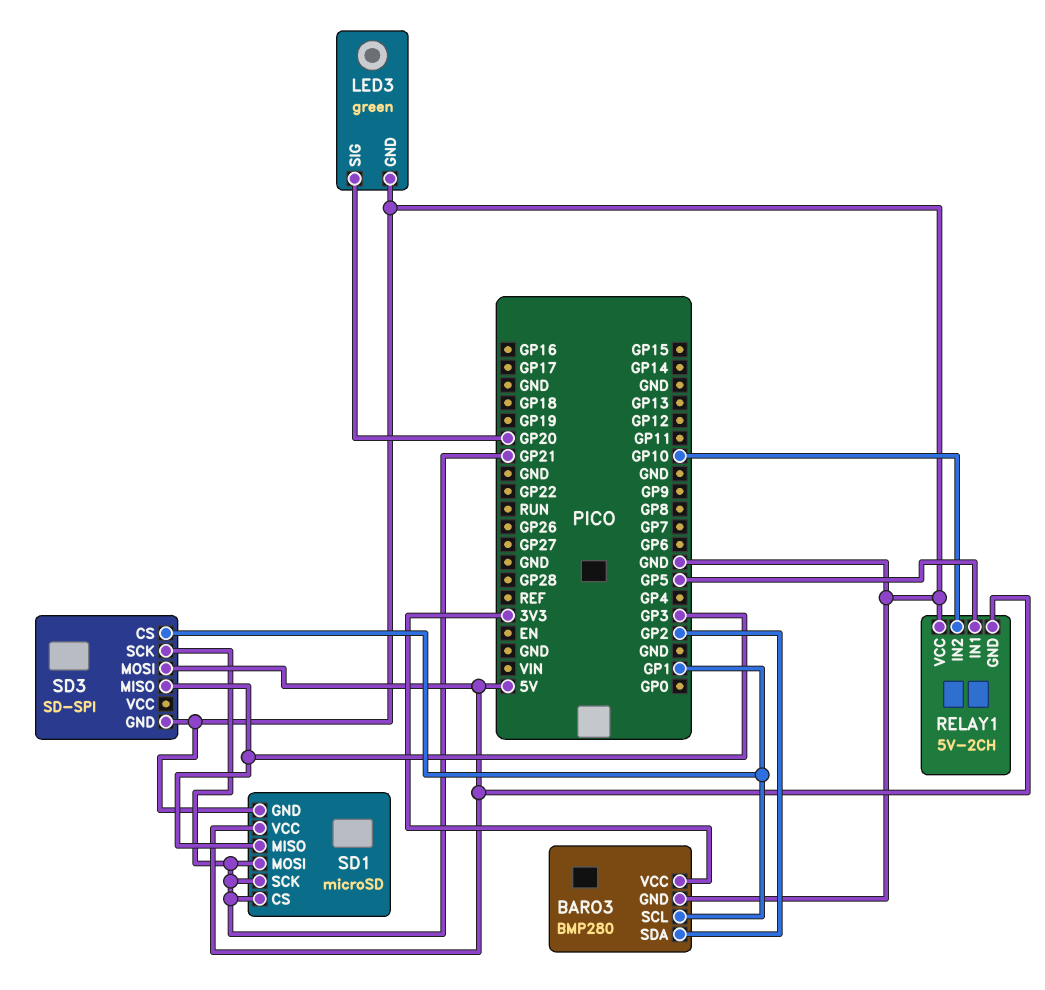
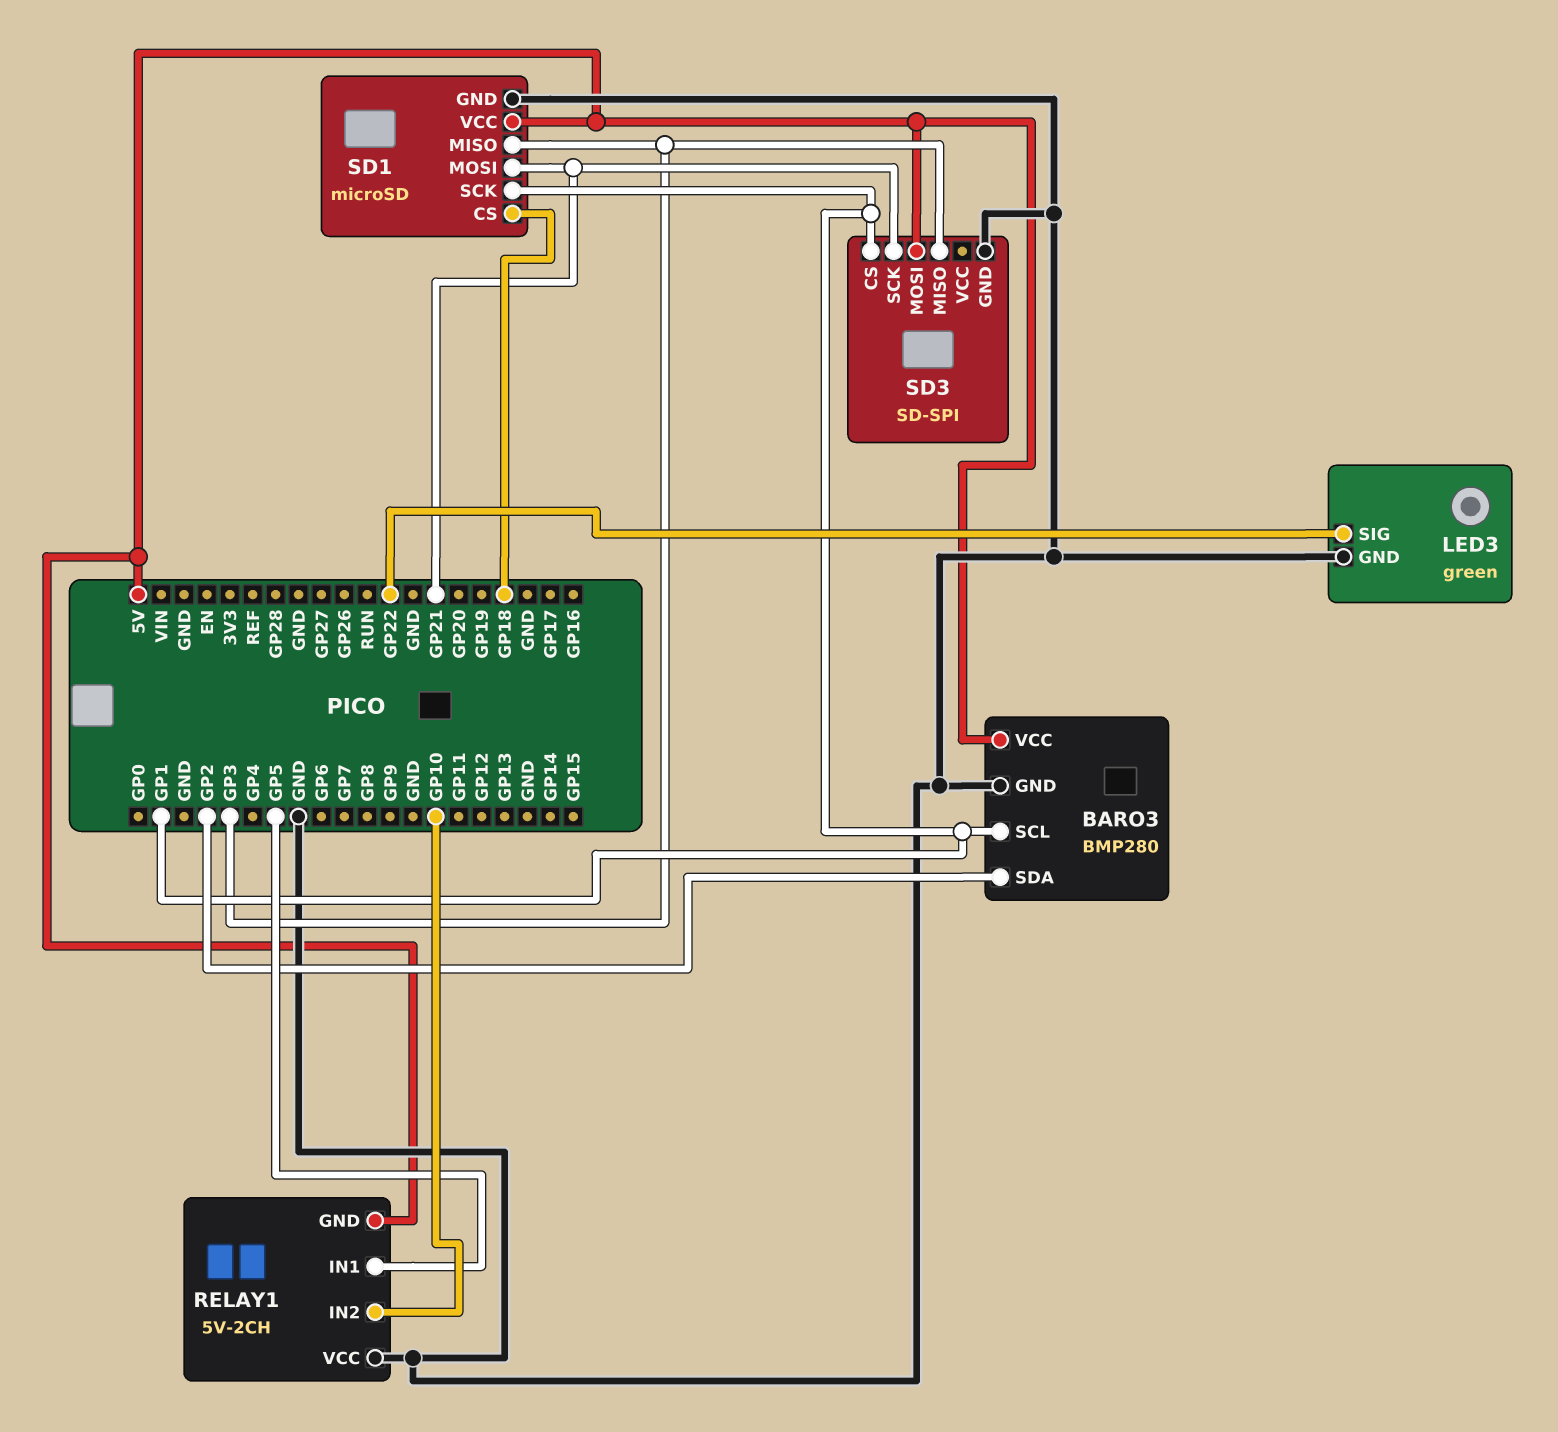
BARO3 pin VCC: 3V3 -> 5V
LED3 pin SIG: GP20 -> GP22
SD1 pin CS: GP21 -> GP18
SD1 pin SCK: GP21 -> GP1

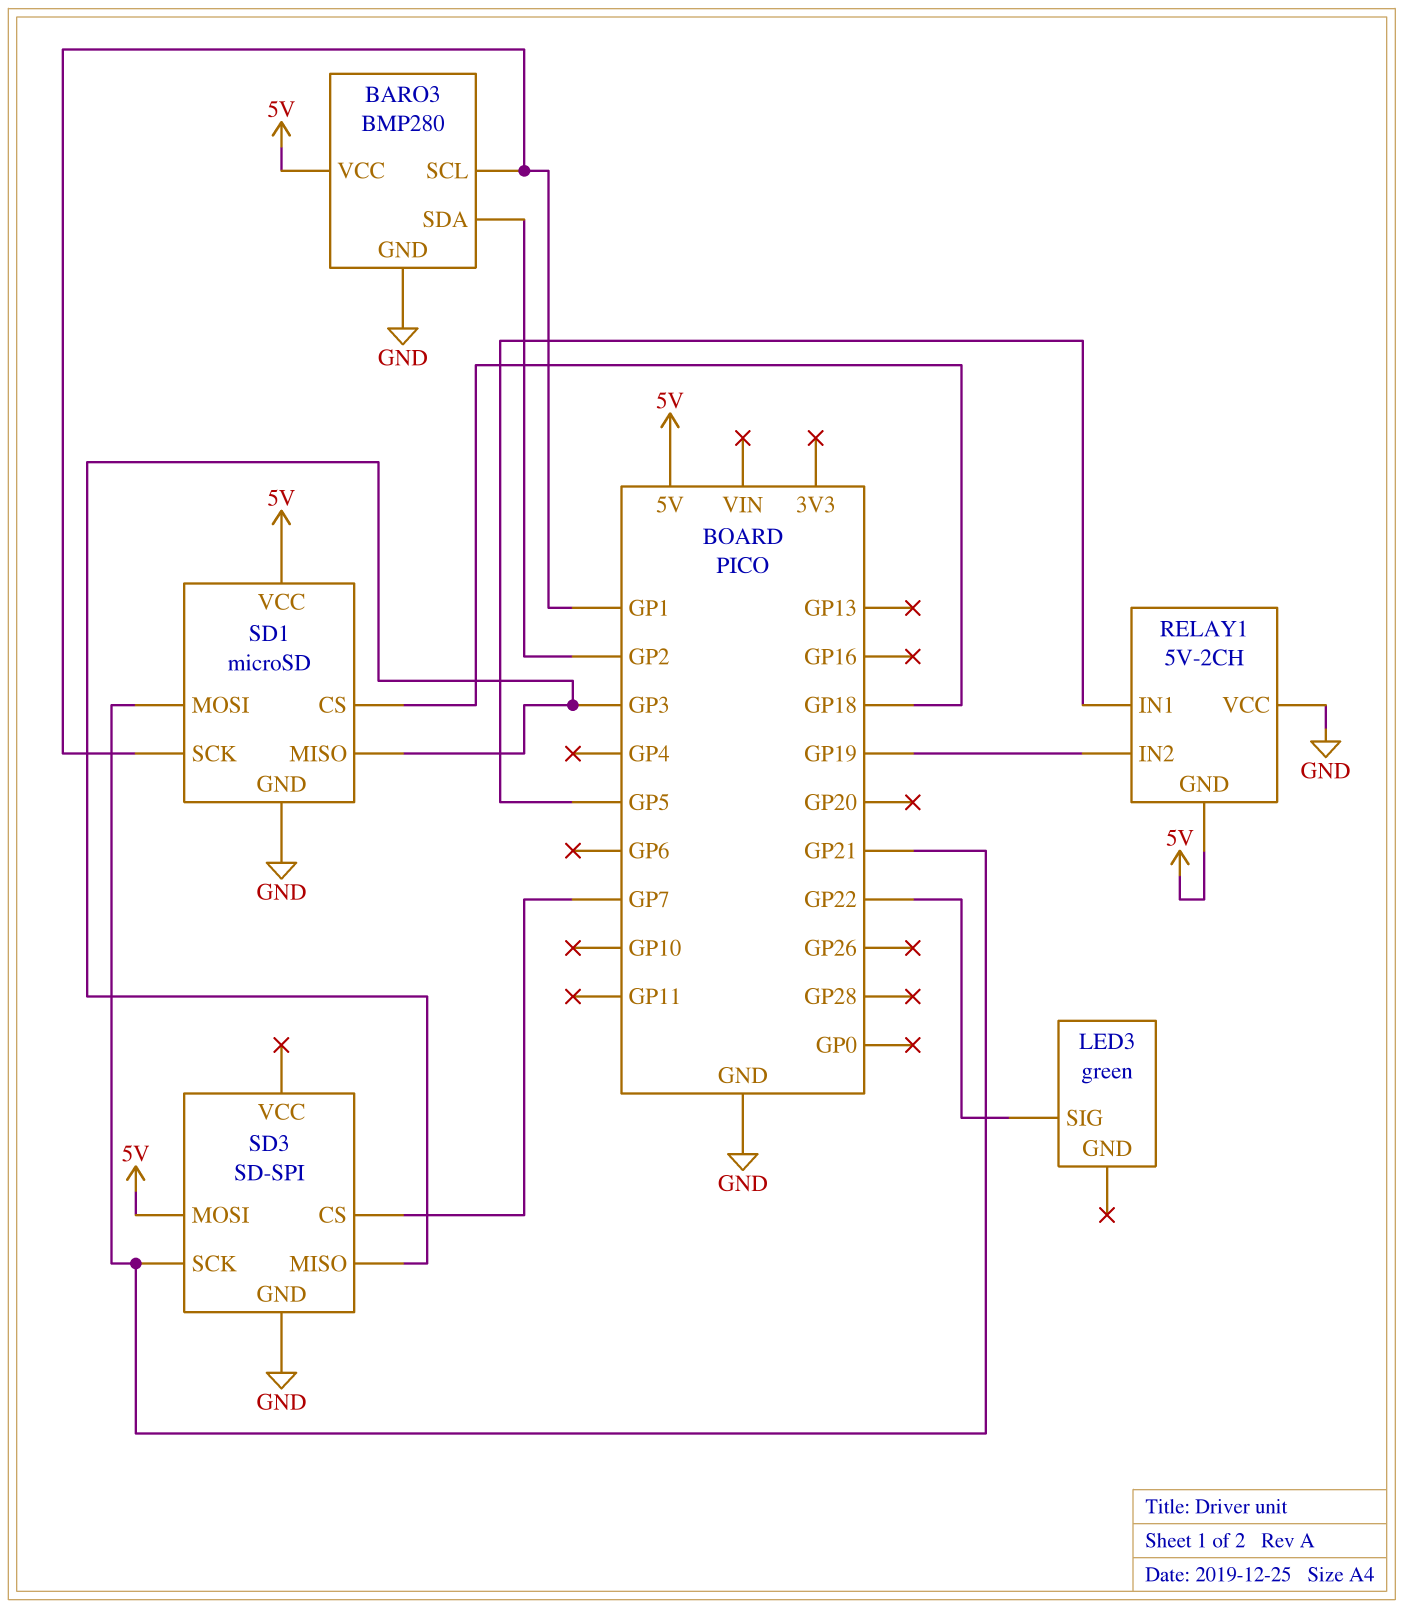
LED3 pin GND: GND -> none
RELAY1 pin IN2: GP10 -> GP19
SD3 pin CS: GP1 -> GP7

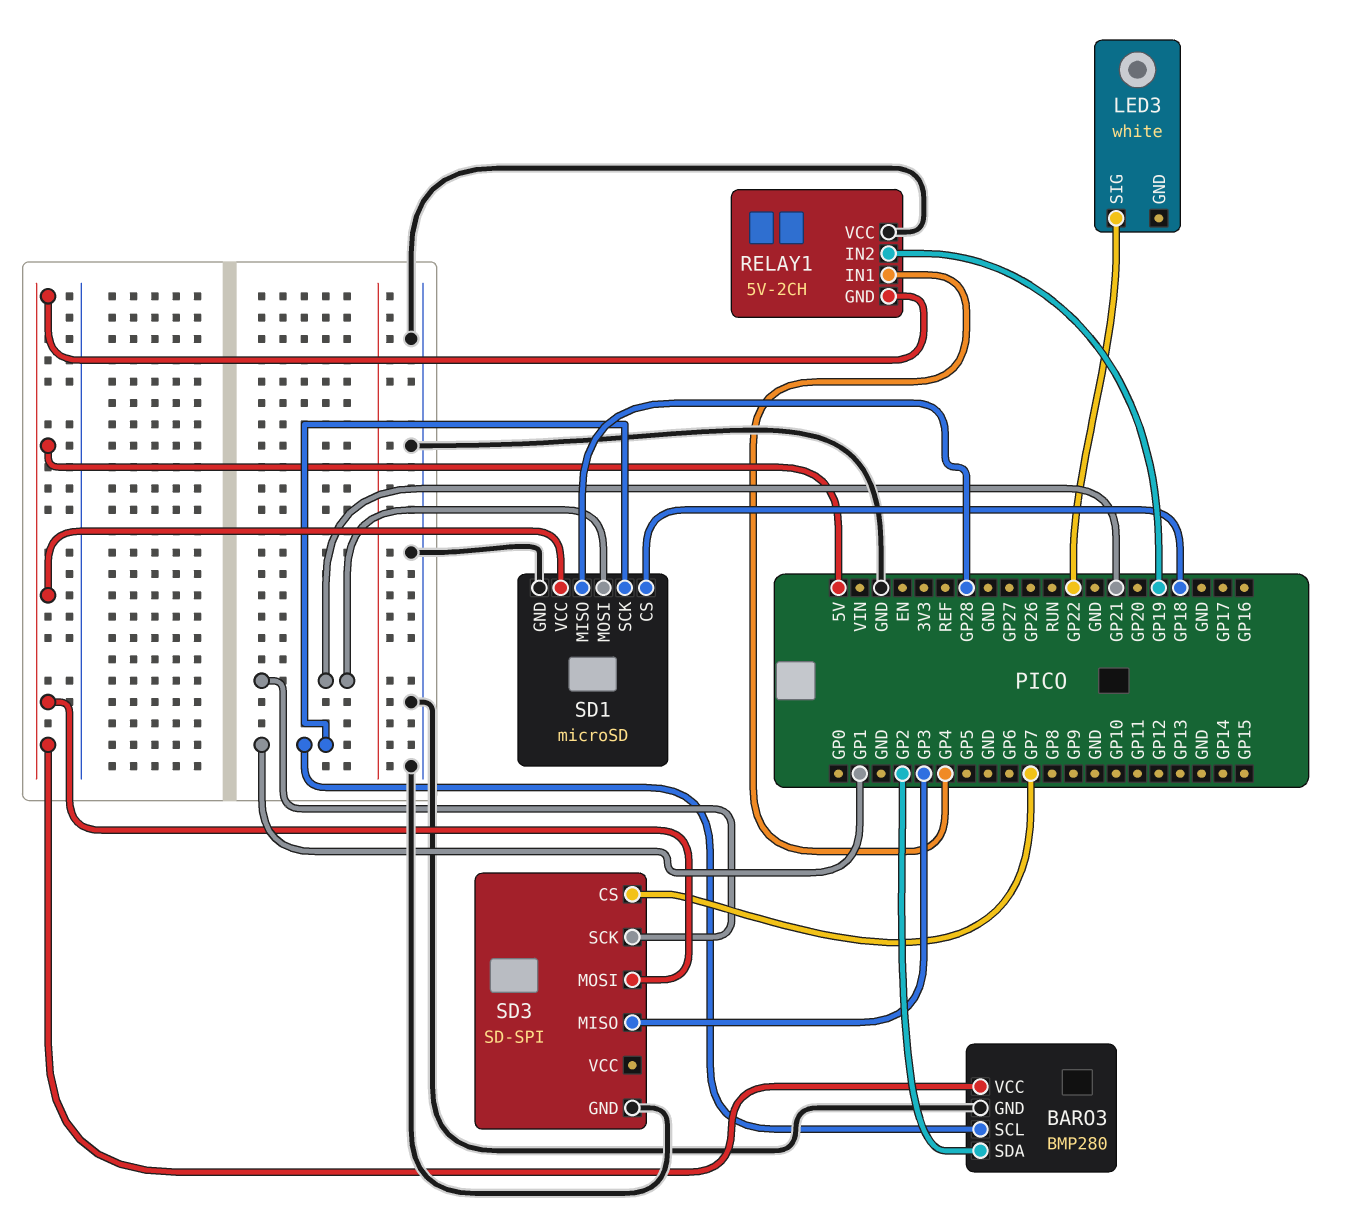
LED3: green -> white
RELAY1 pin IN1: GP5 -> GP4
SD1 pin MISO: GP3 -> GP28

